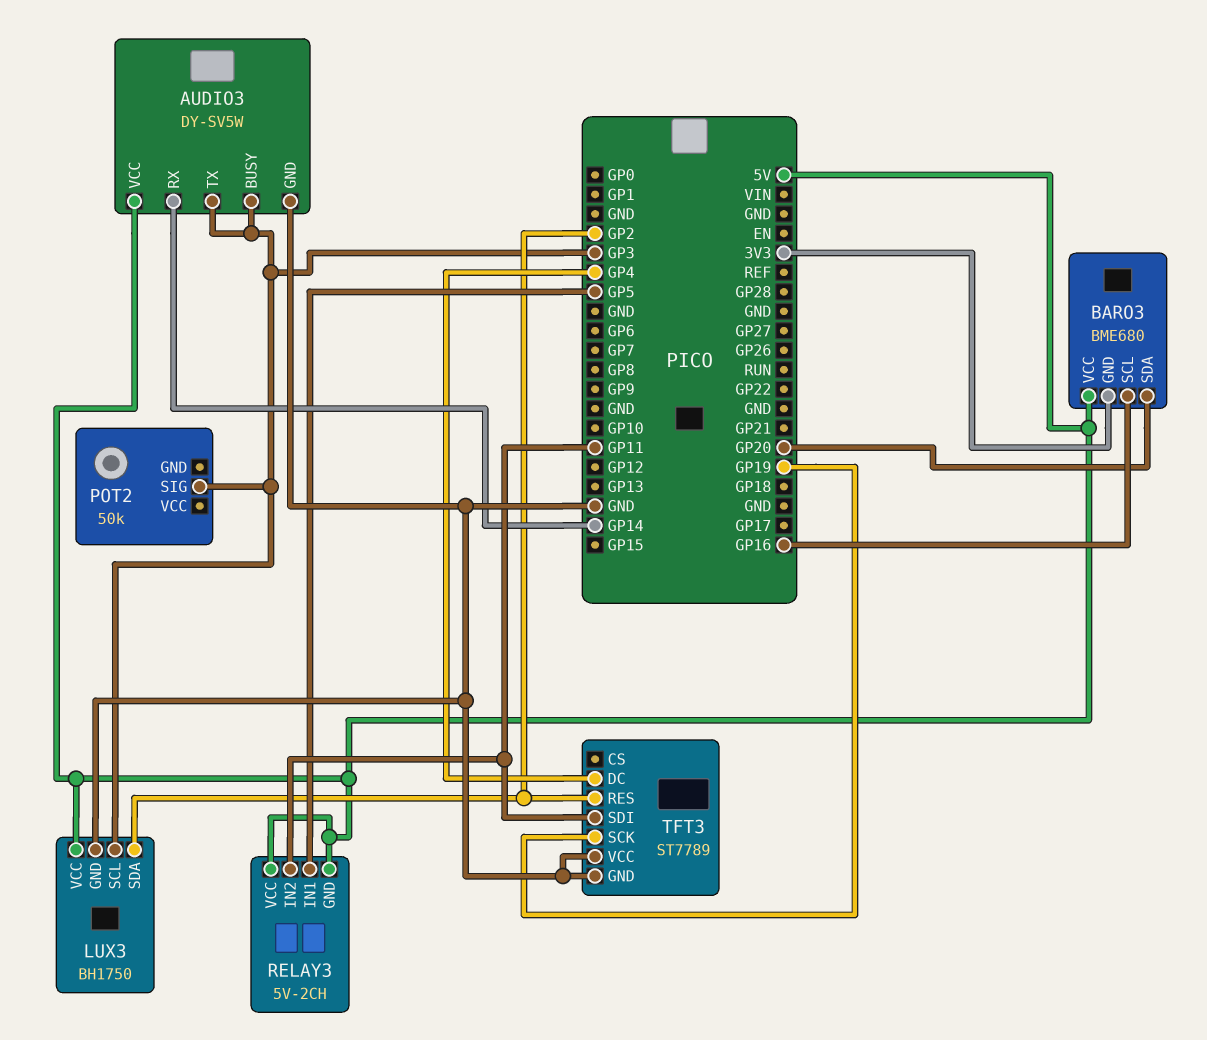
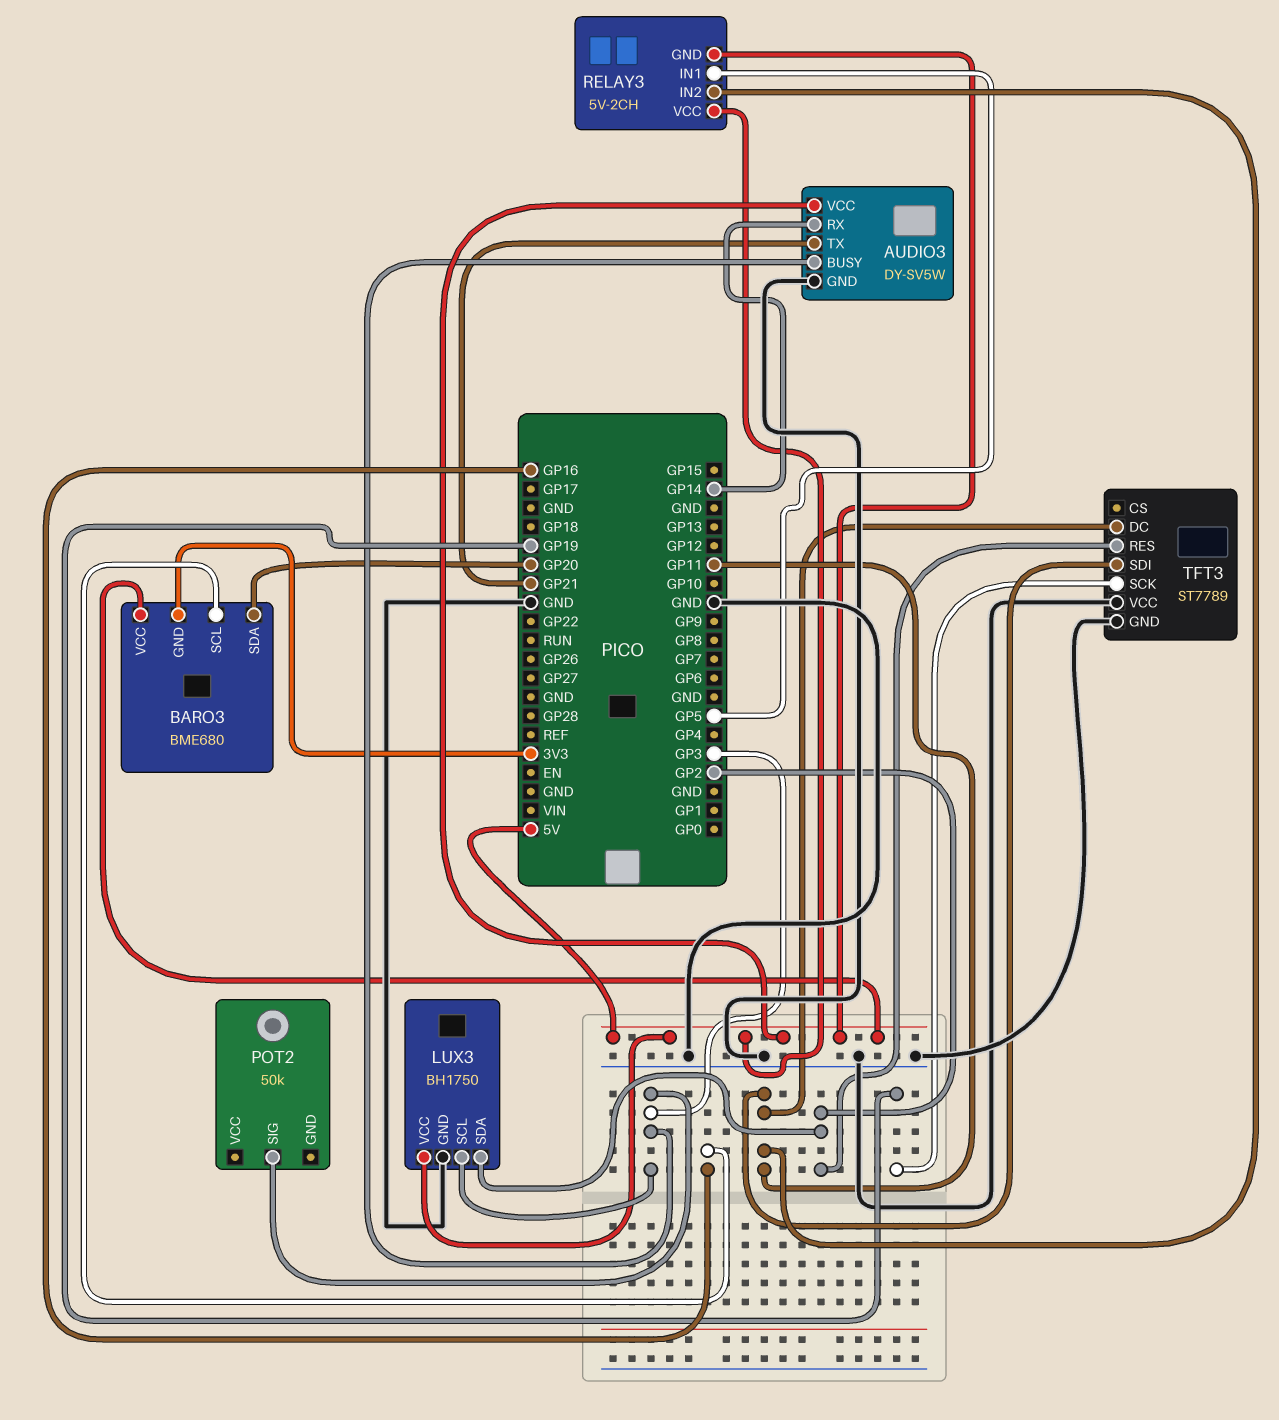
AUDIO3 pin TX: GP3 -> GP21
TFT3 pin DC: GP4 -> GP11

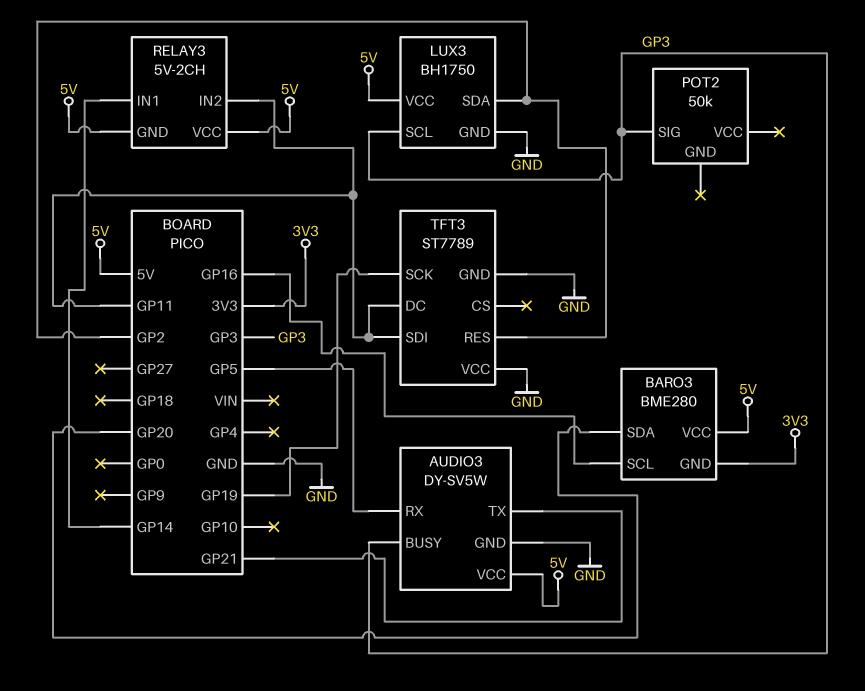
AUDIO3 pin RX: GP14 -> GP5
BARO3: BME680 -> BME280
RELAY3 pin IN1: GP5 -> GP14

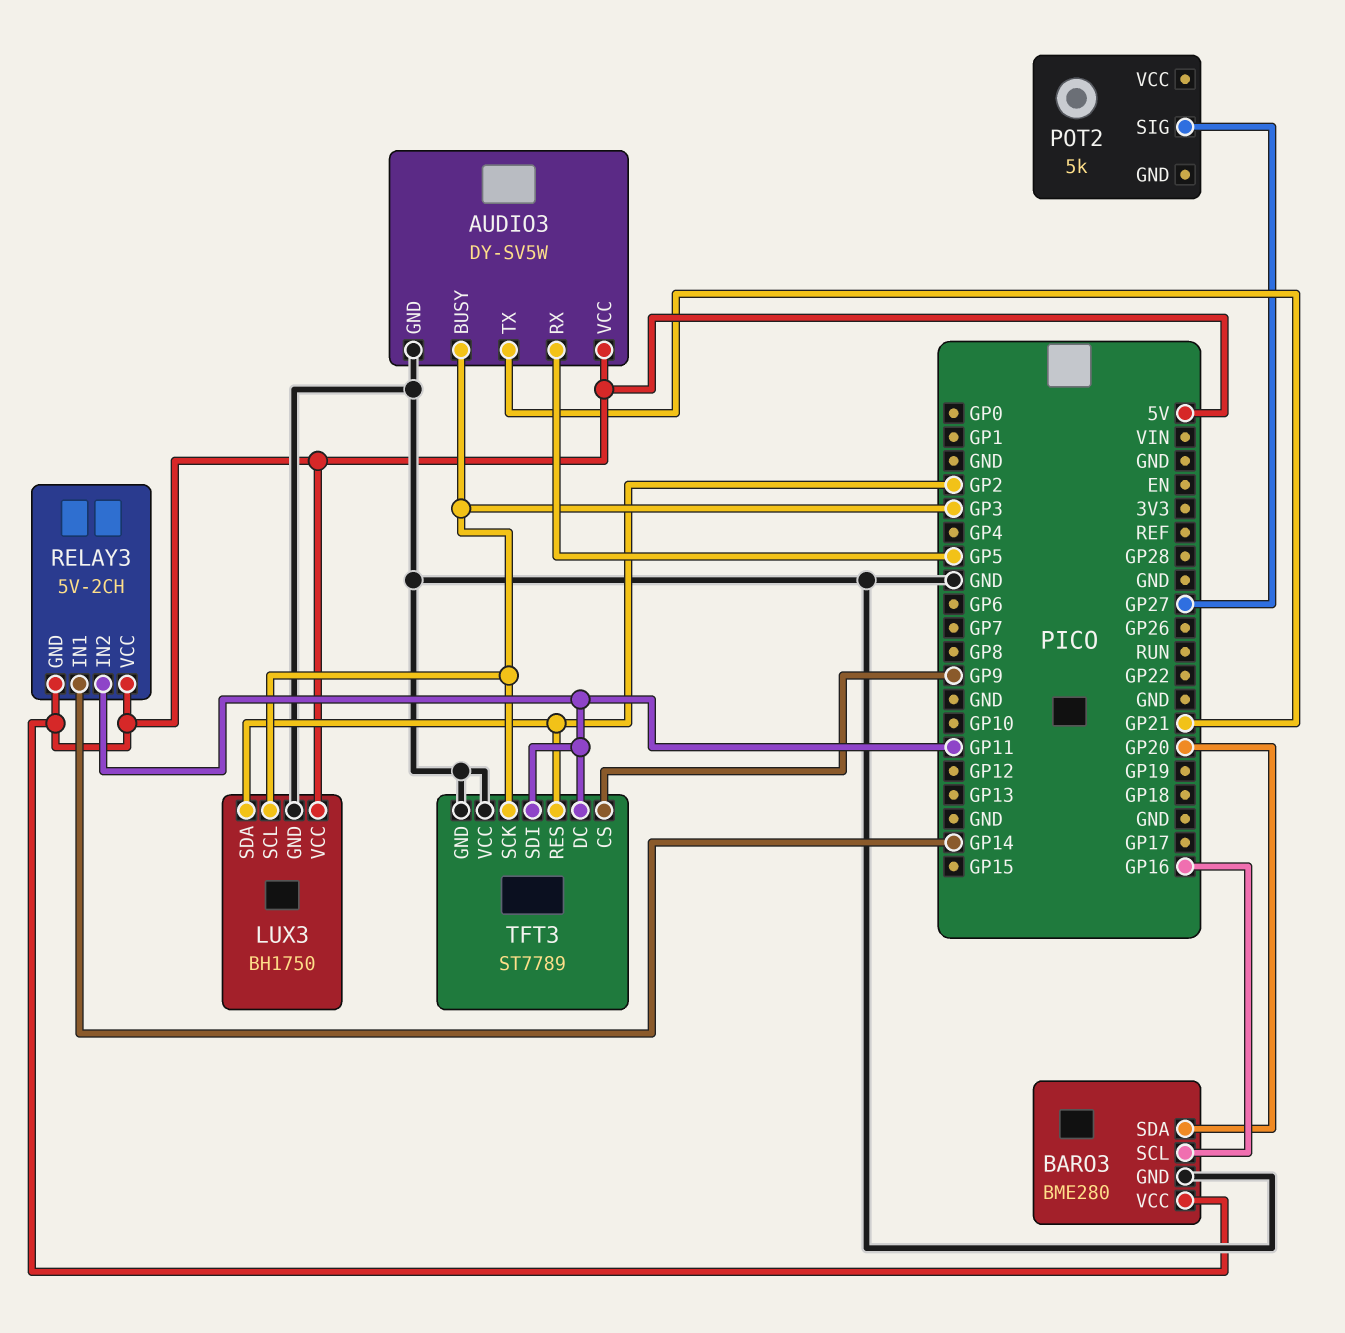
BARO3 pin GND: 3V3 -> GND
POT2: 50k -> 5k
POT2 pin SIG: GP3 -> GP27
TFT3 pin CS: none -> GP9
TFT3 pin SCK: GP19 -> GP3

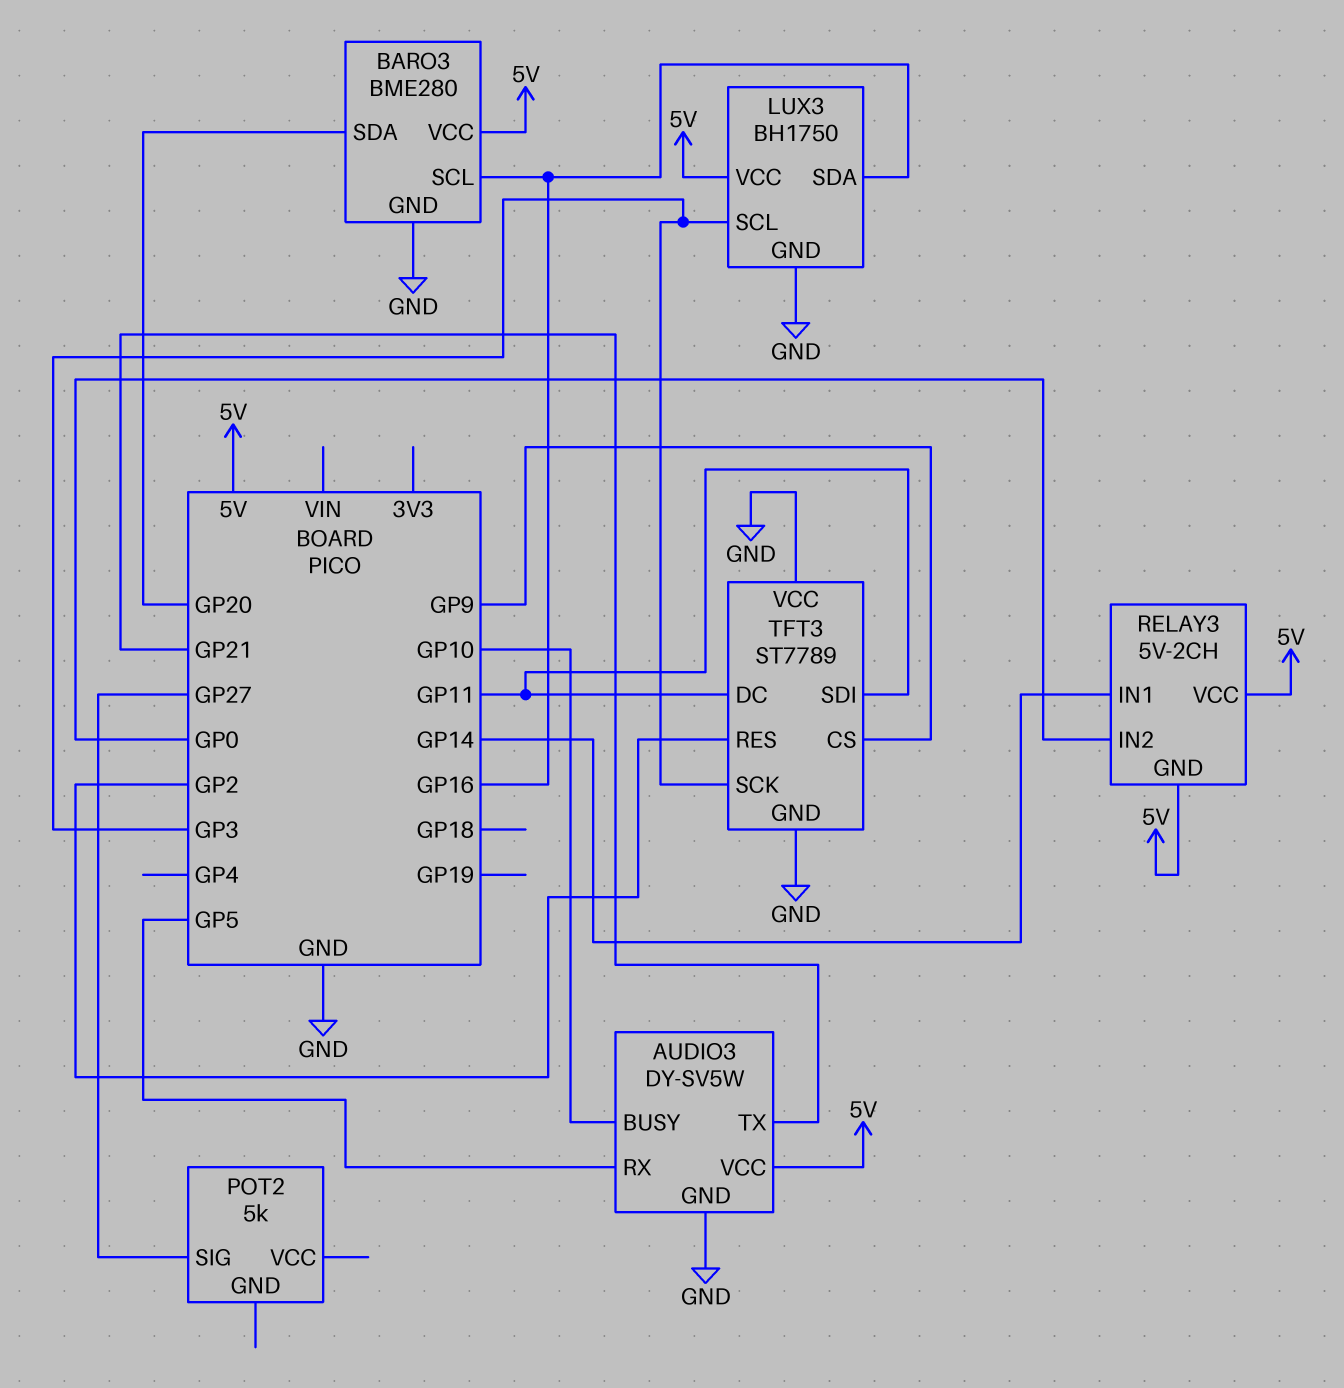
AUDIO3 pin BUSY: GP3 -> GP10
LUX3 pin SDA: GP2 -> GP16
RELAY3 pin IN2: GP11 -> GP0

